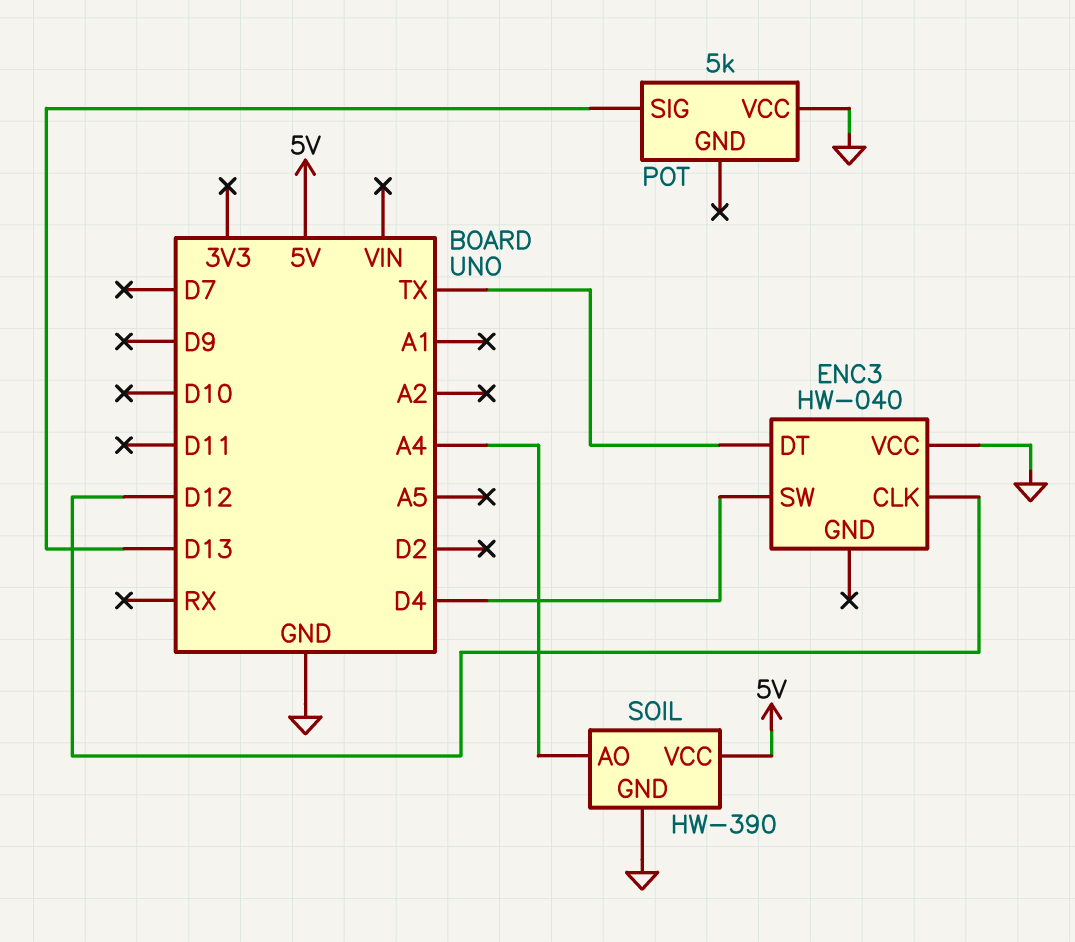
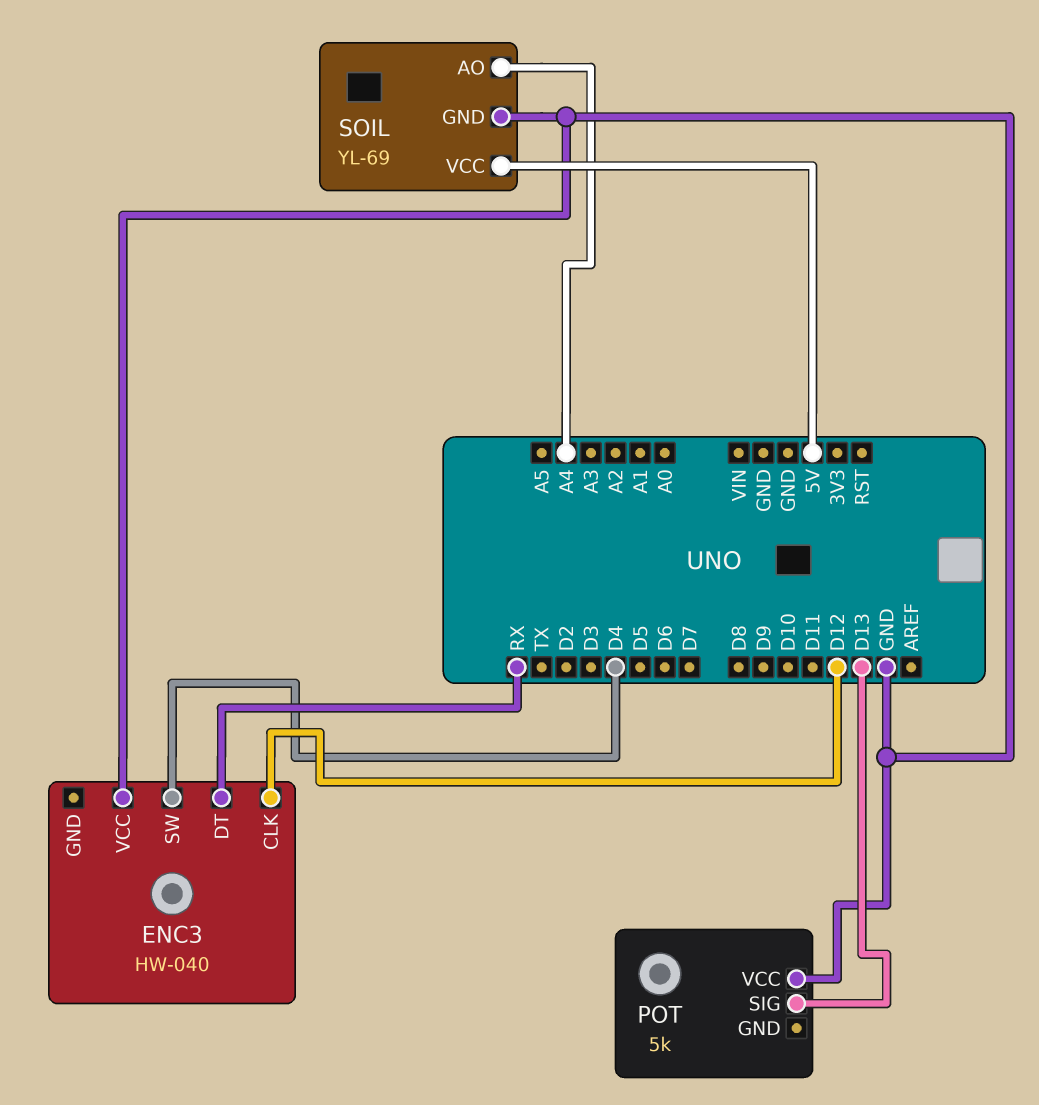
ENC3 pin DT: TX -> RX
SOIL: HW-390 -> YL-69

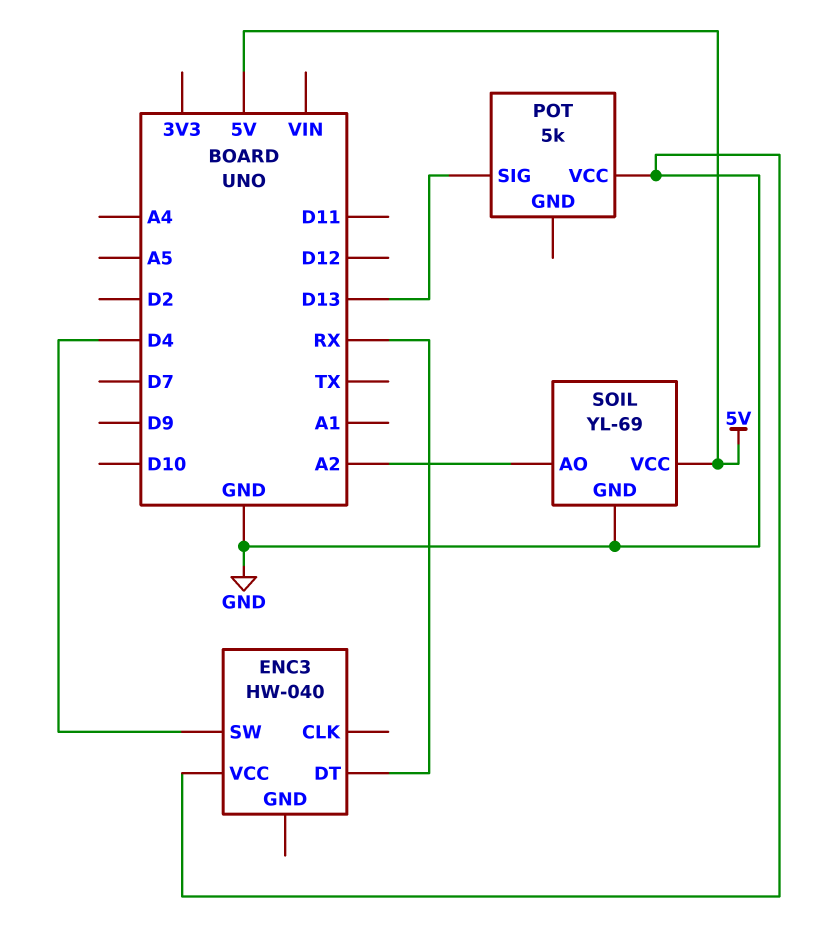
ENC3 pin CLK: D12 -> none
SOIL pin AO: A4 -> A2

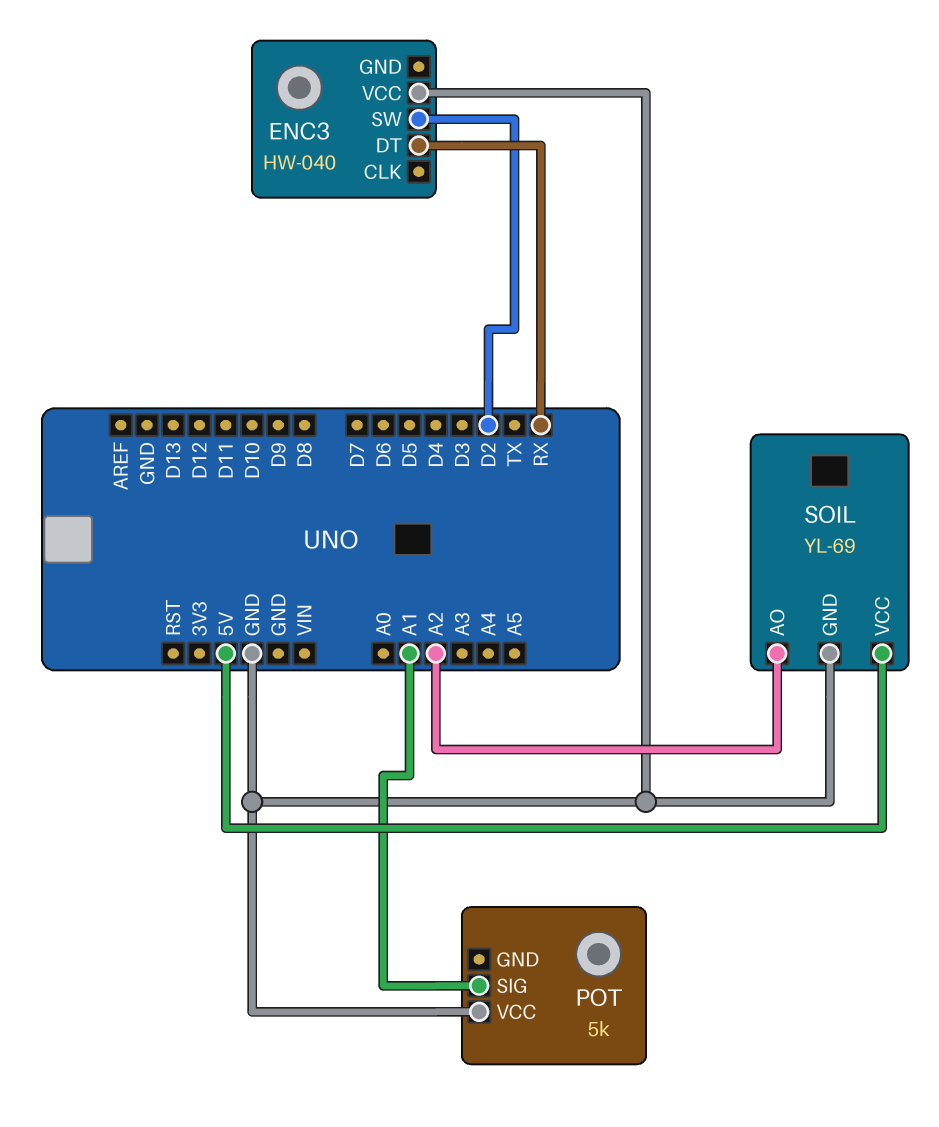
ENC3 pin SW: D4 -> D2
POT pin SIG: D13 -> A1

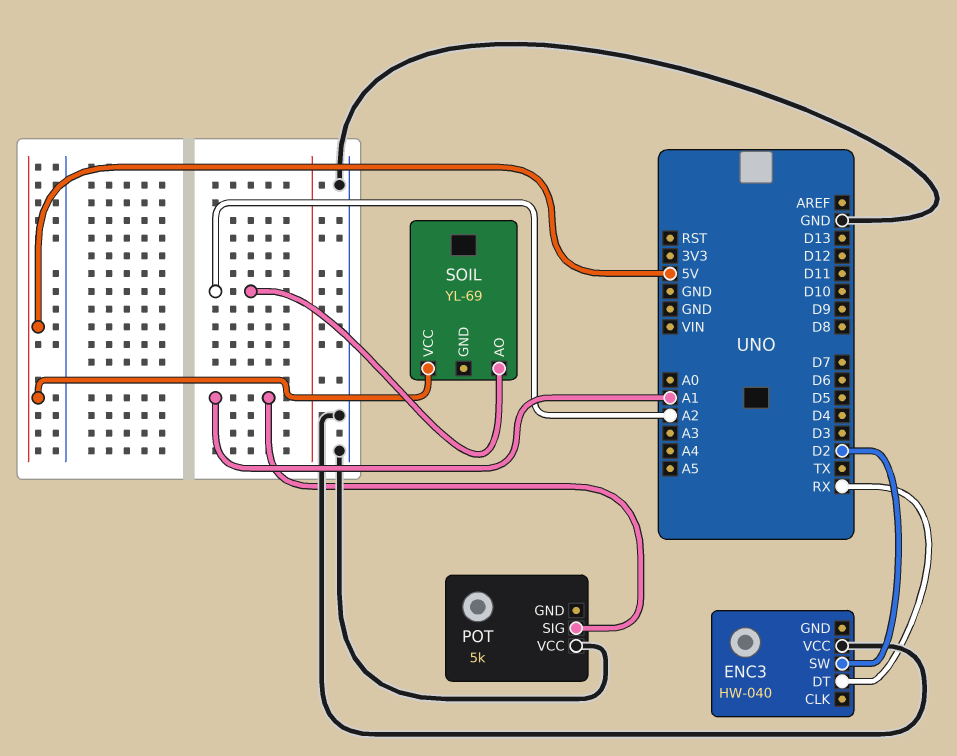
SOIL pin GND: GND -> none

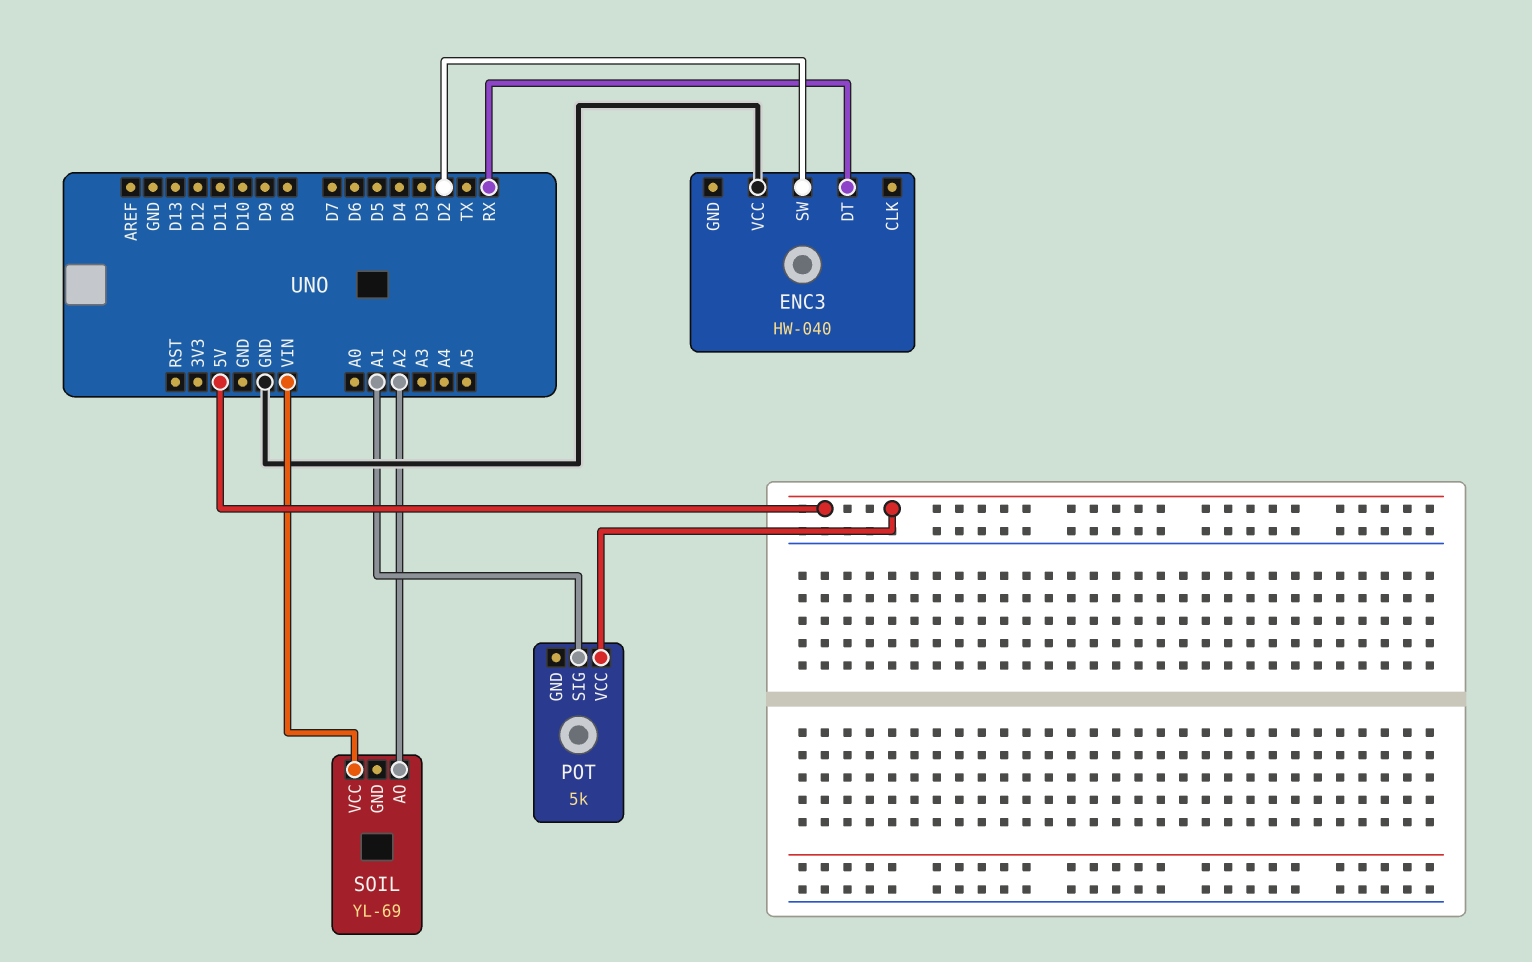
POT pin VCC: GND -> 5V
SOIL pin VCC: 5V -> VIN

